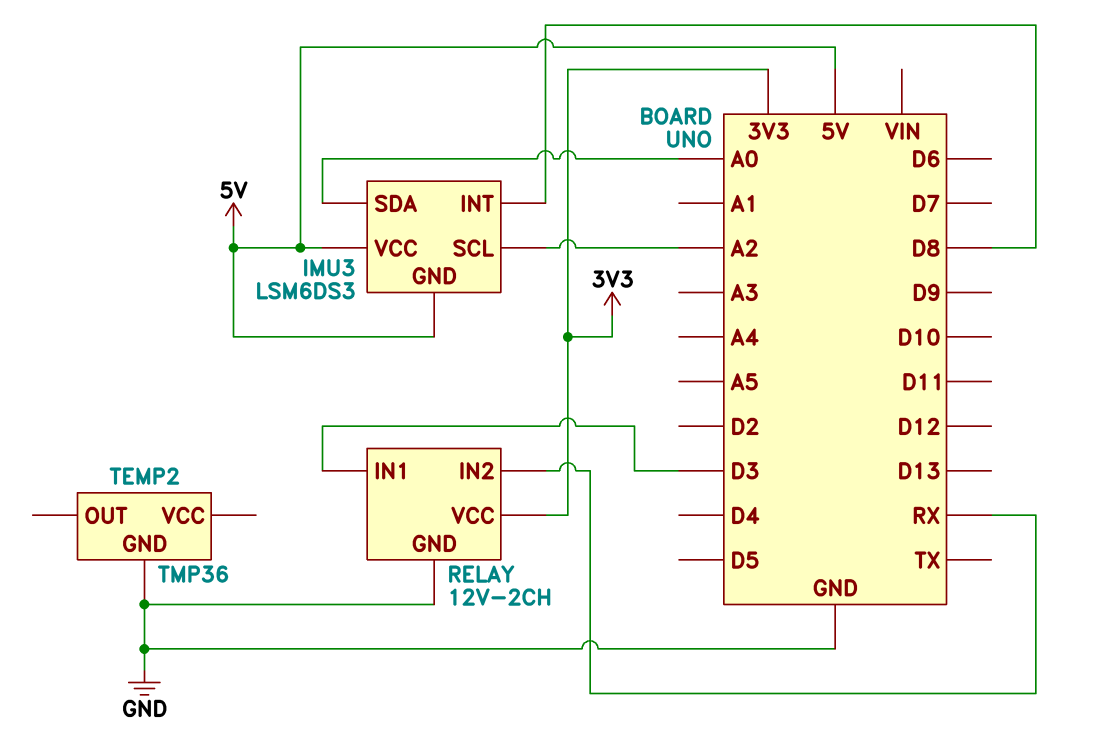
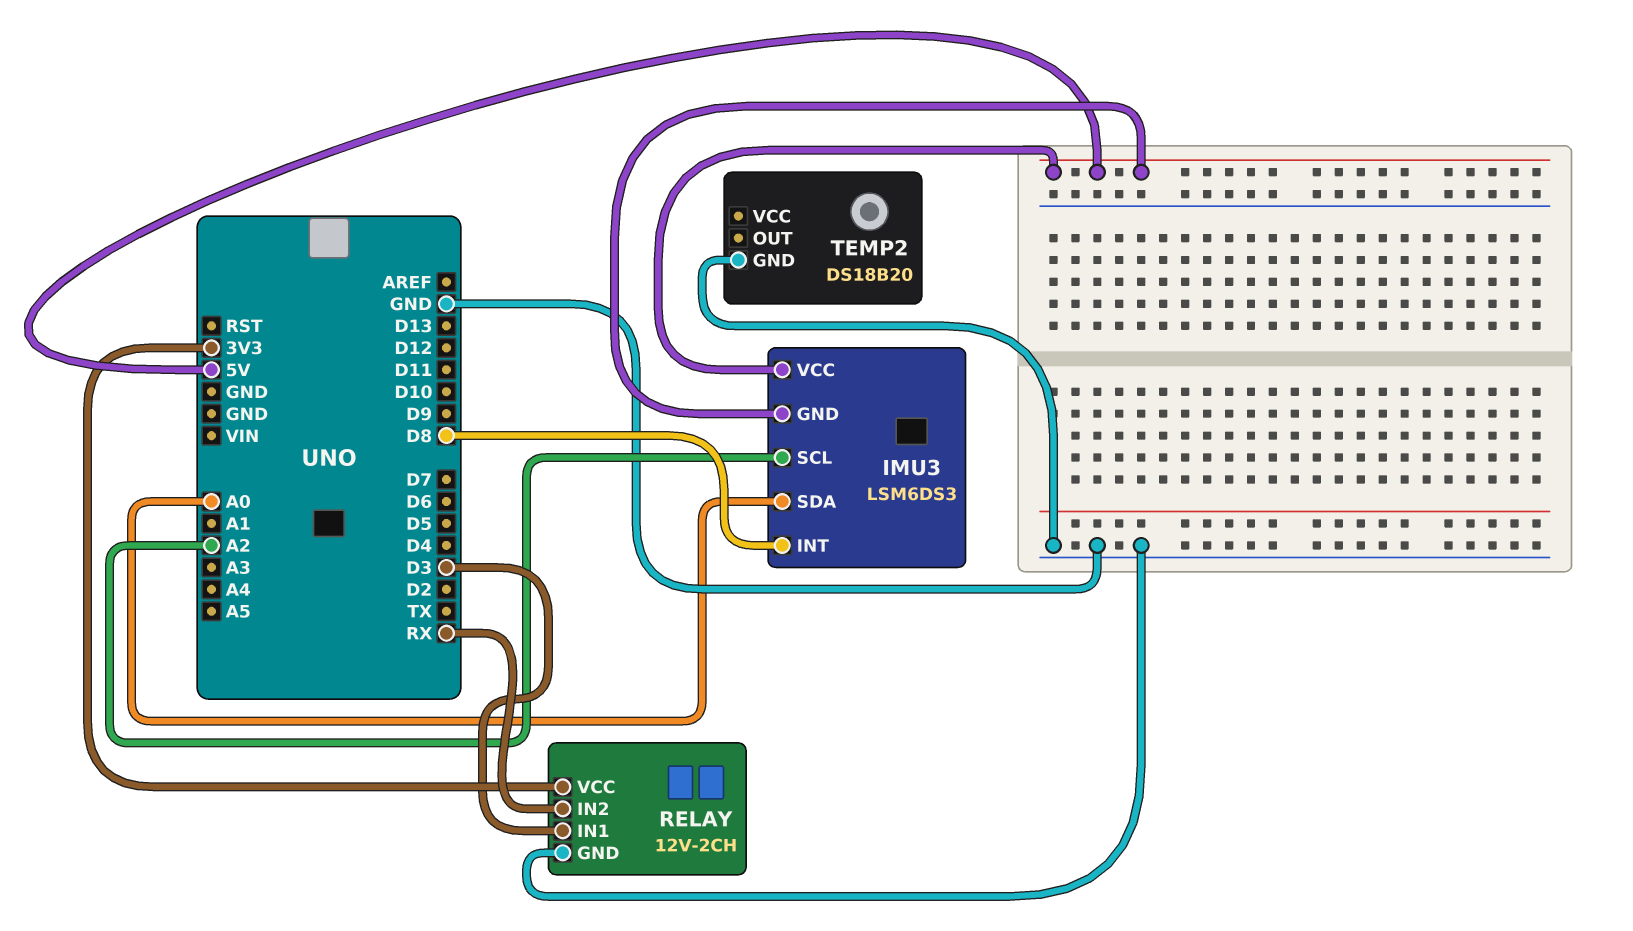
TEMP2: TMP36 -> DS18B20

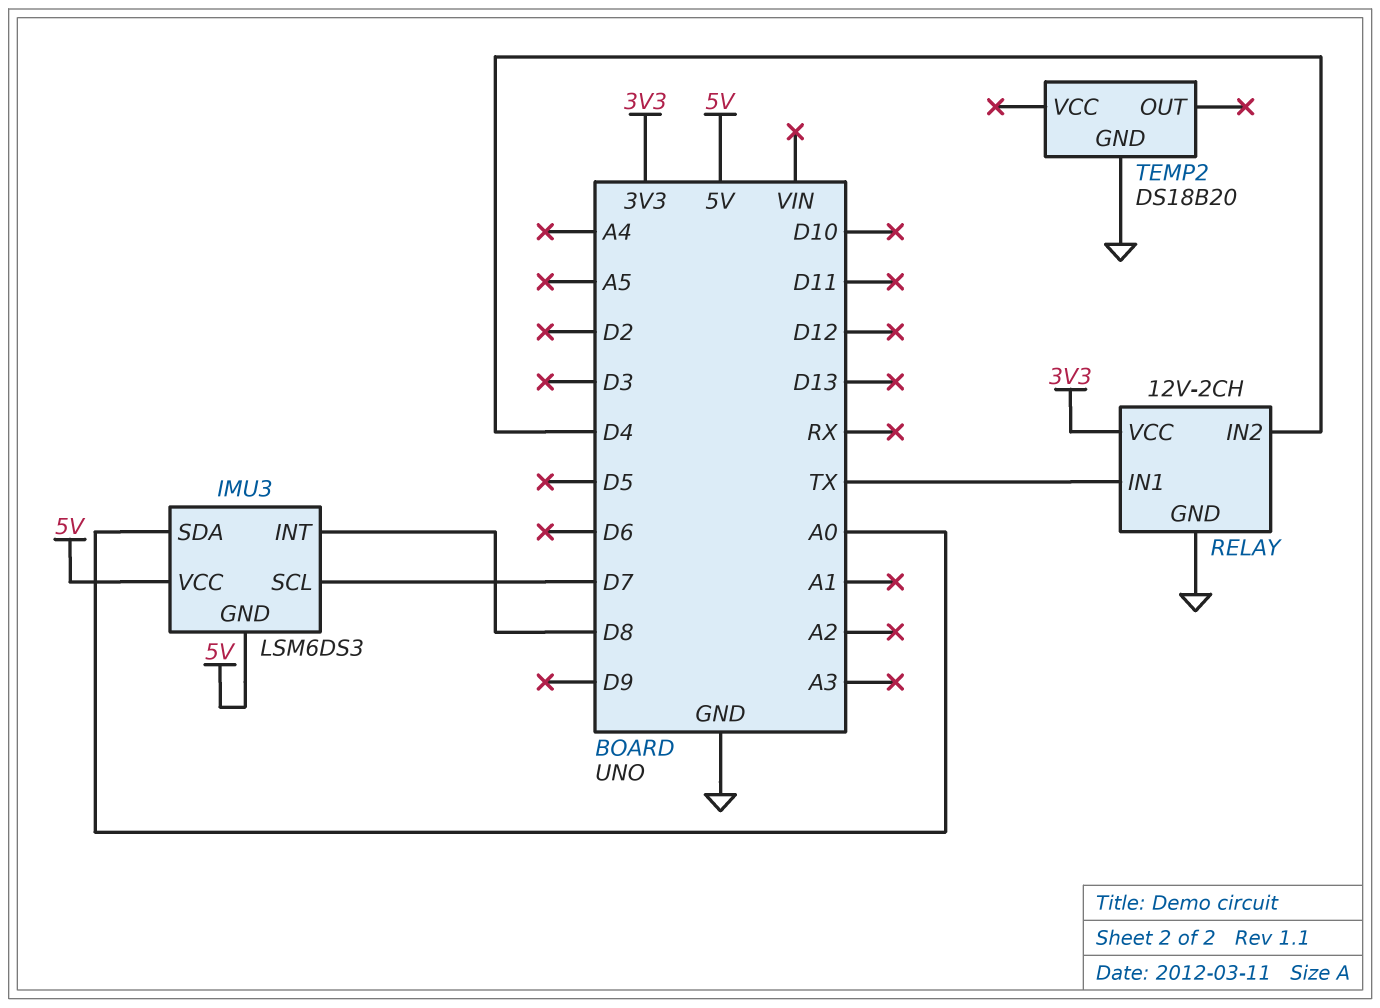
IMU3 pin SCL: A2 -> D7
RELAY pin IN1: D3 -> TX
RELAY pin IN2: RX -> D4

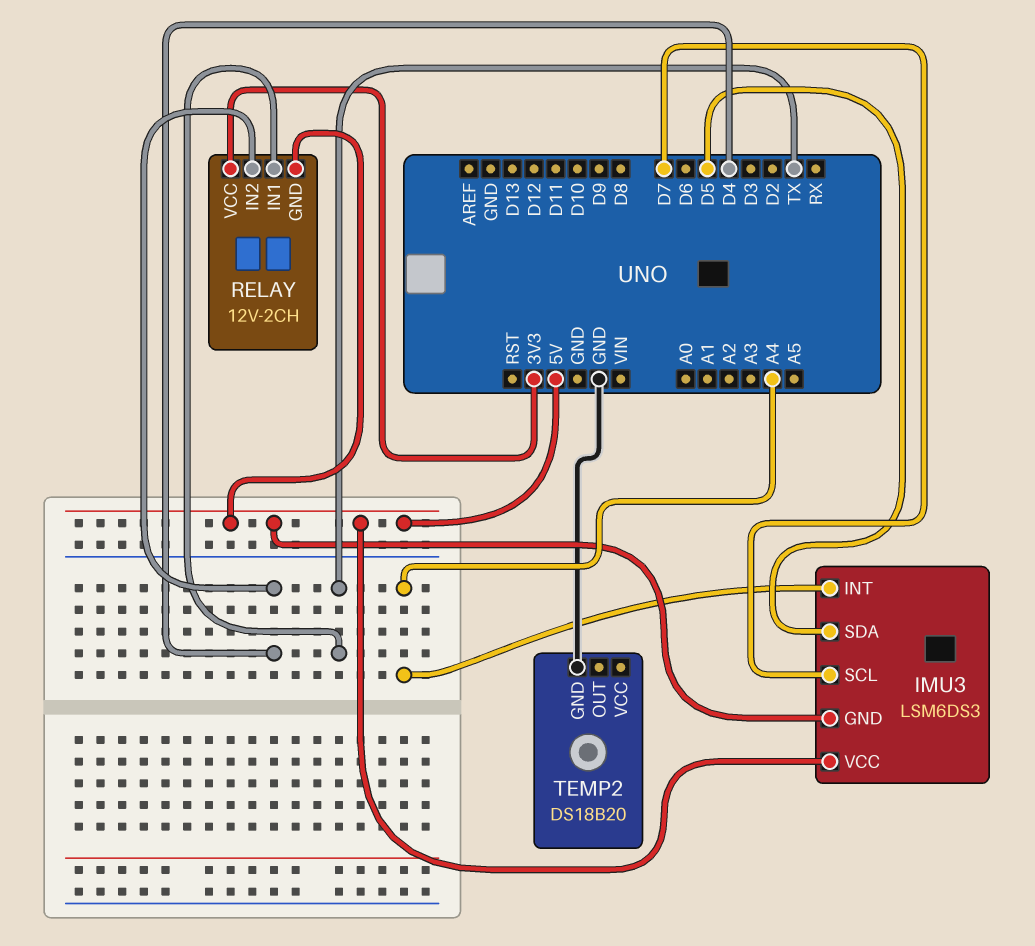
IMU3 pin INT: D8 -> A4
IMU3 pin SDA: A0 -> D5
RELAY pin GND: GND -> 5V

